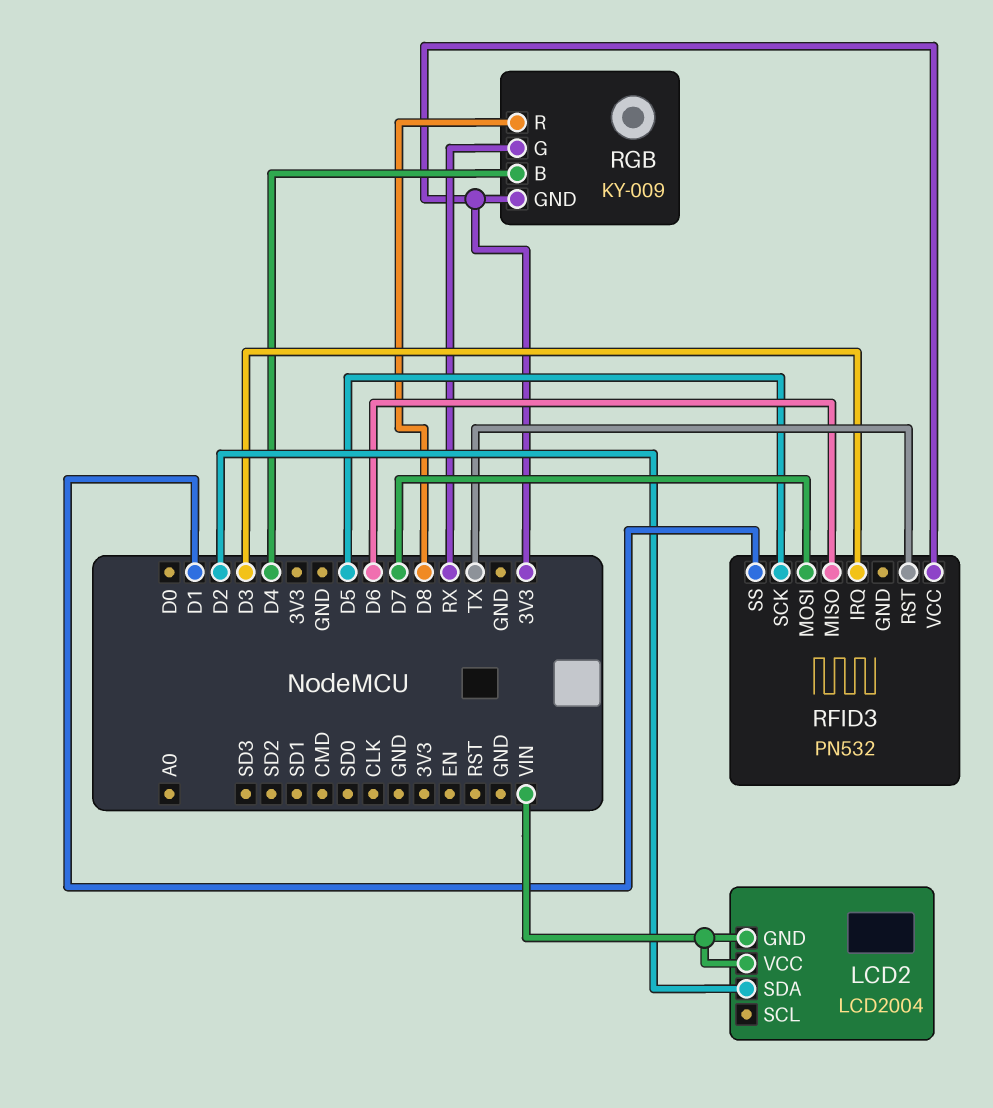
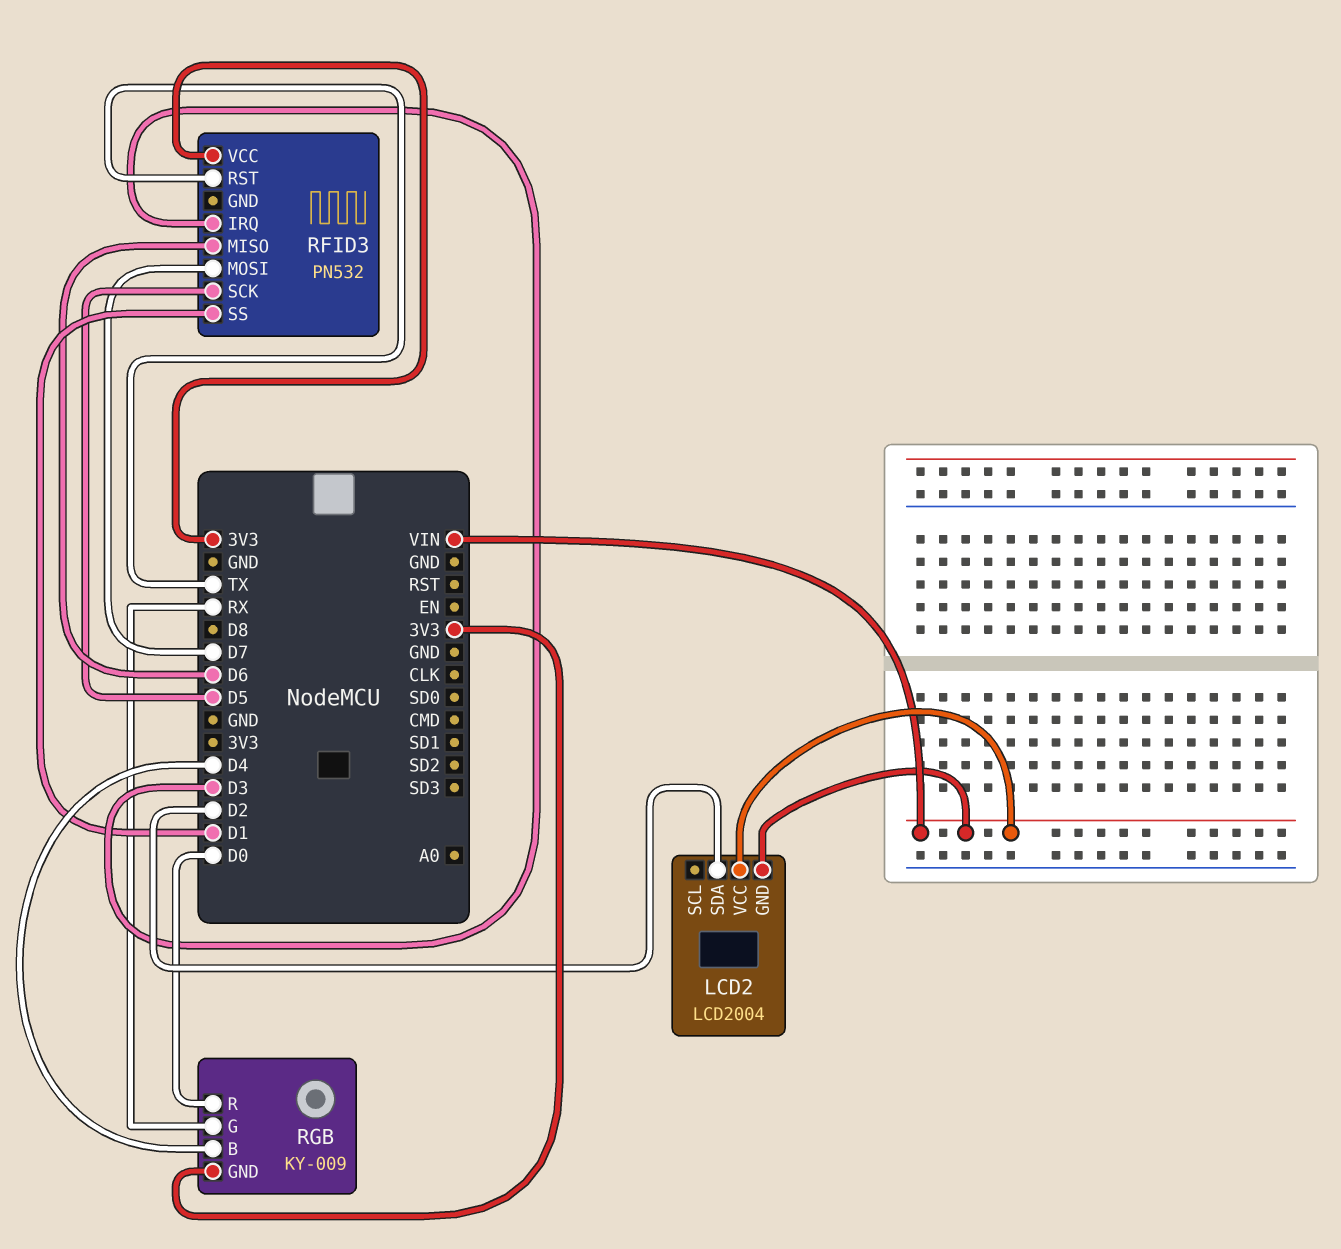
RGB pin R: D8 -> D0

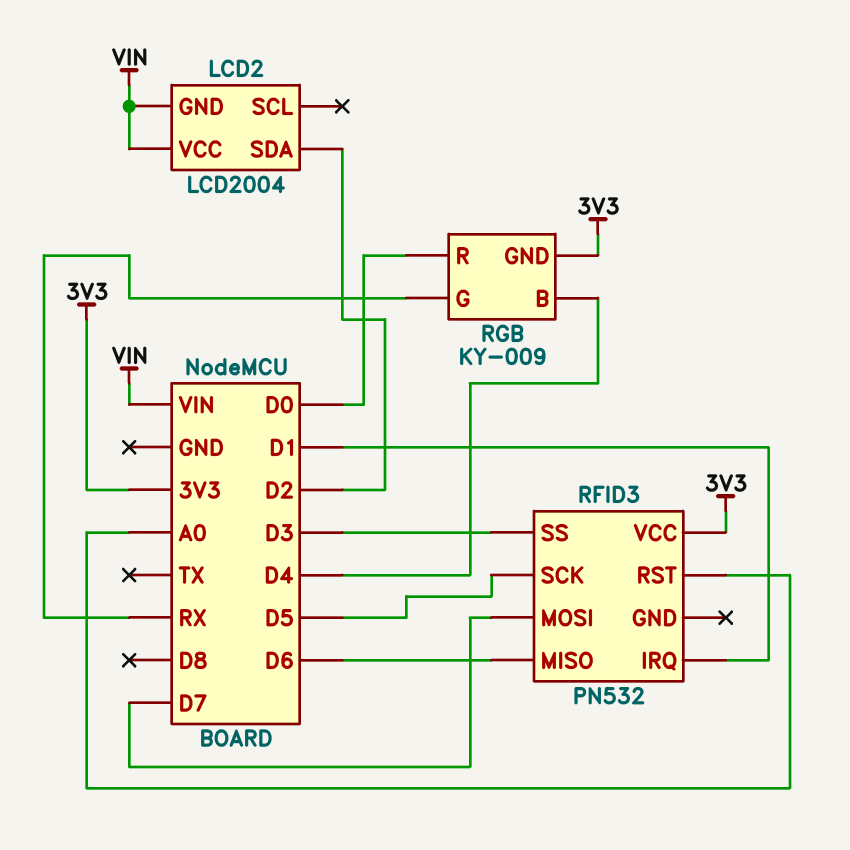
RFID3 pin IRQ: D3 -> D1
RFID3 pin RST: TX -> A0
RFID3 pin SS: D1 -> D3

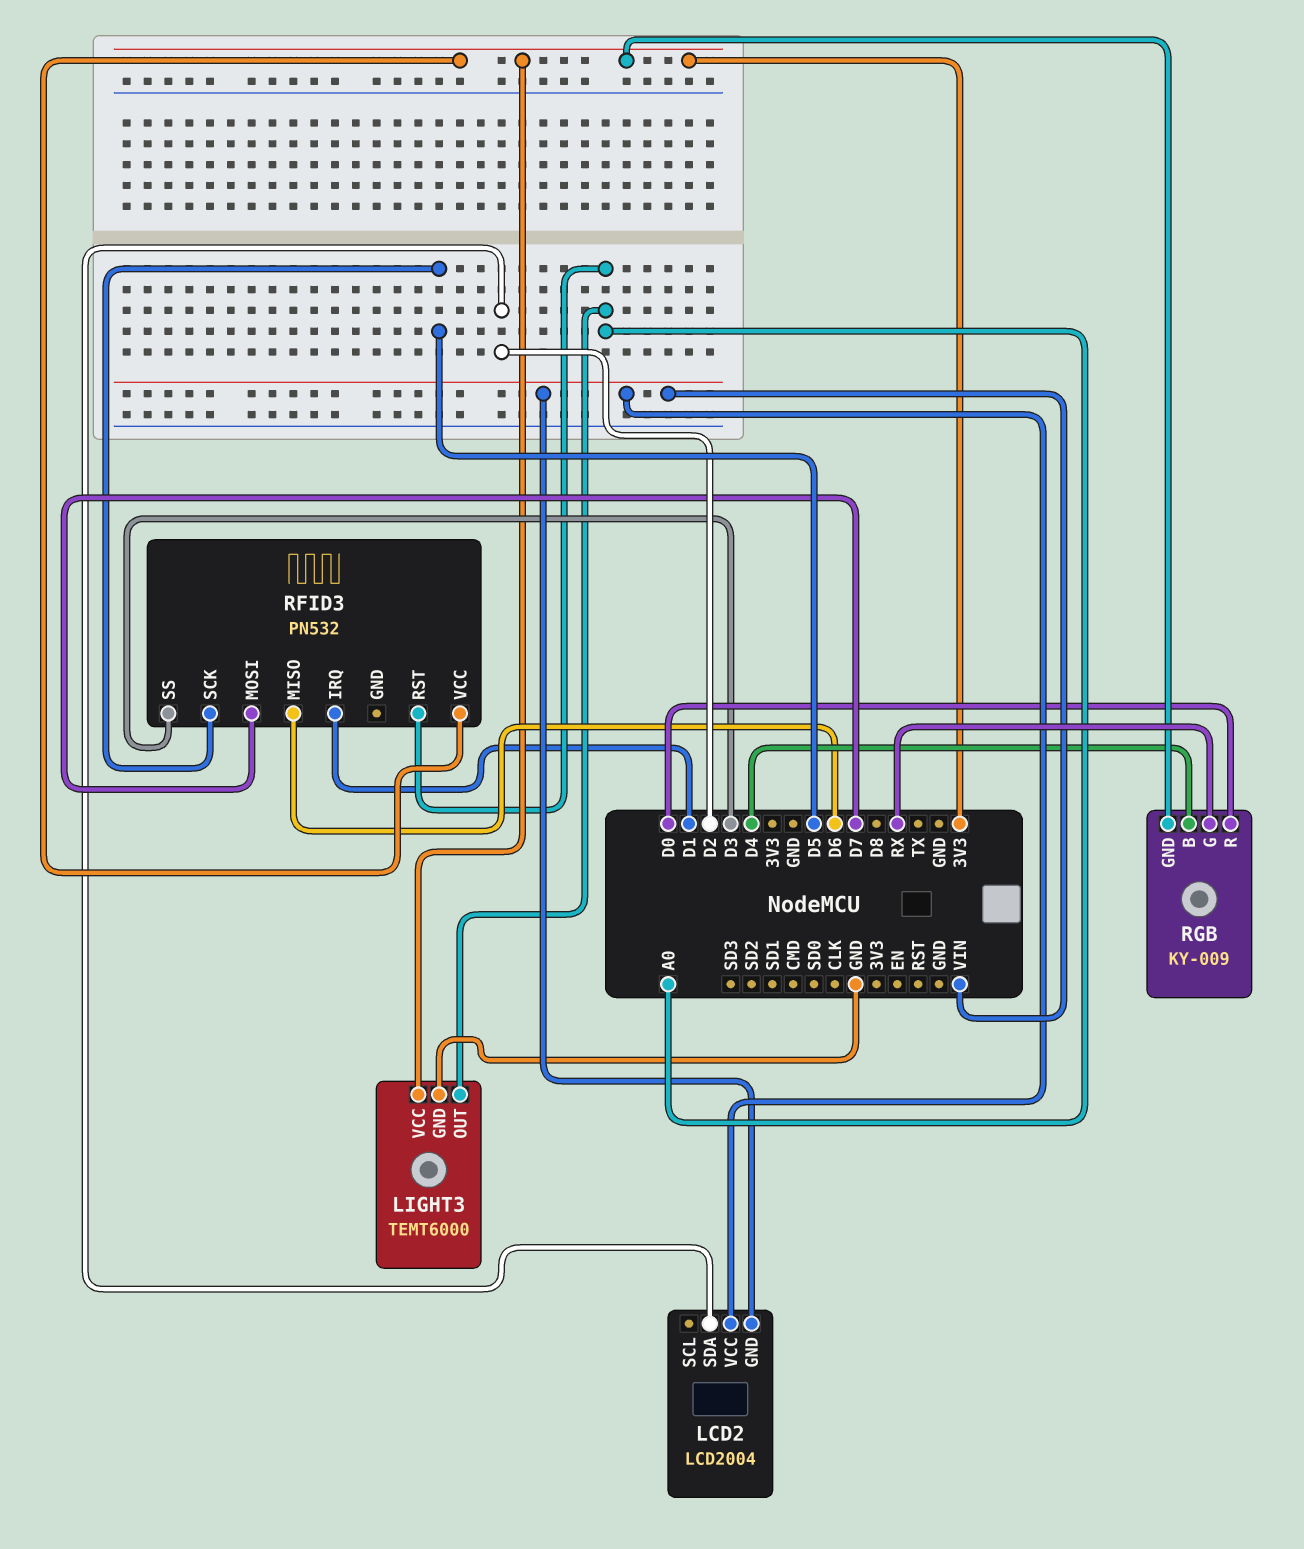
LIGHT3: none -> TEMT6000
LIGHT3 pin GND: none -> GND
LIGHT3 pin OUT: none -> A0
LIGHT3 pin VCC: none -> 3V3

